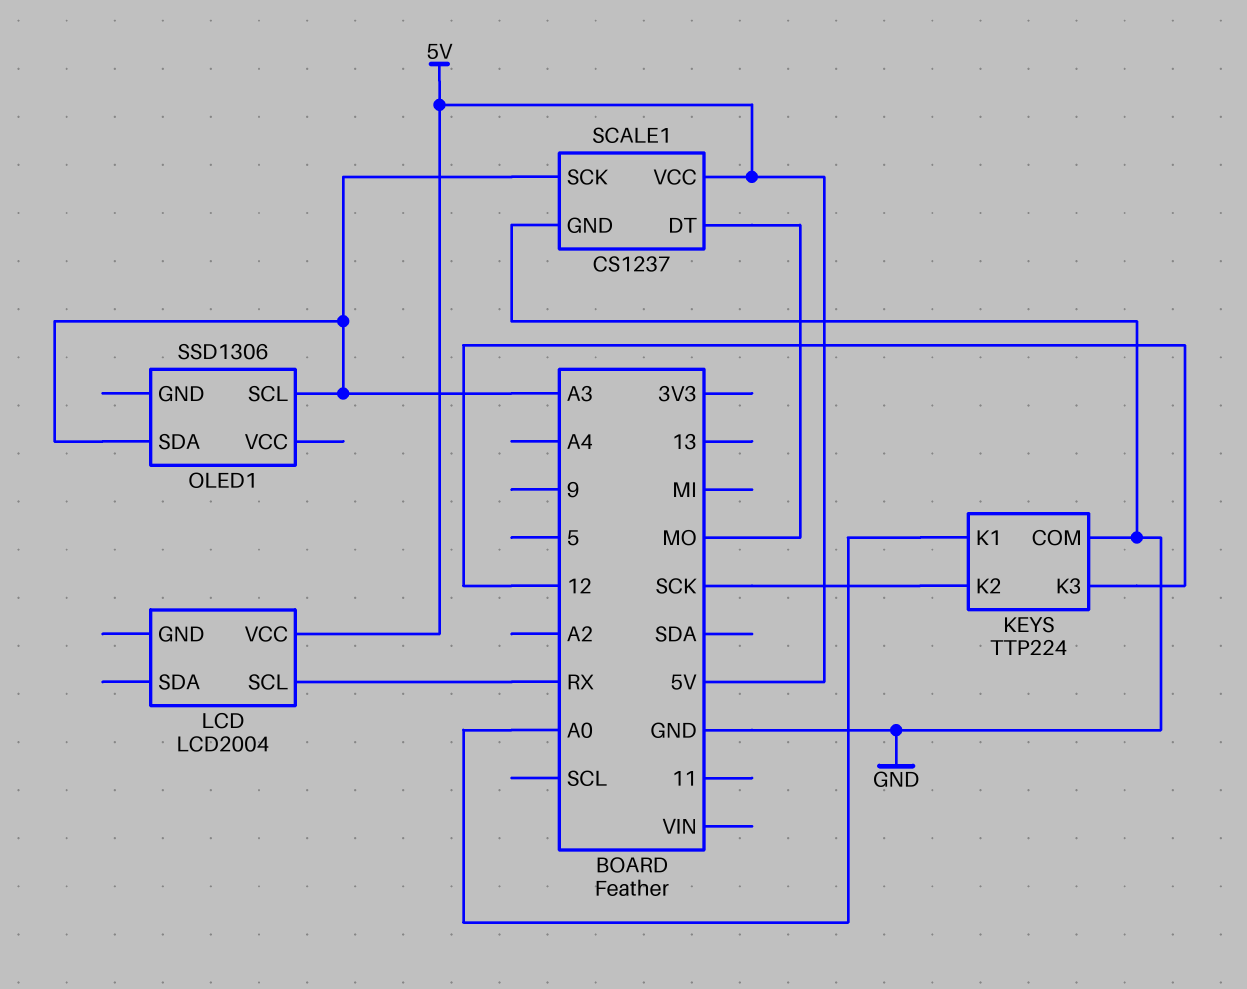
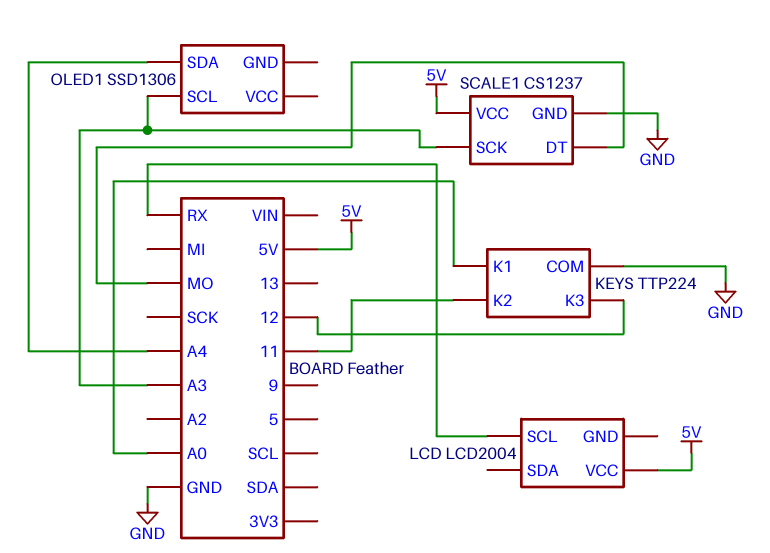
KEYS pin K2: SCK -> 11
OLED1 pin SDA: A3 -> A4

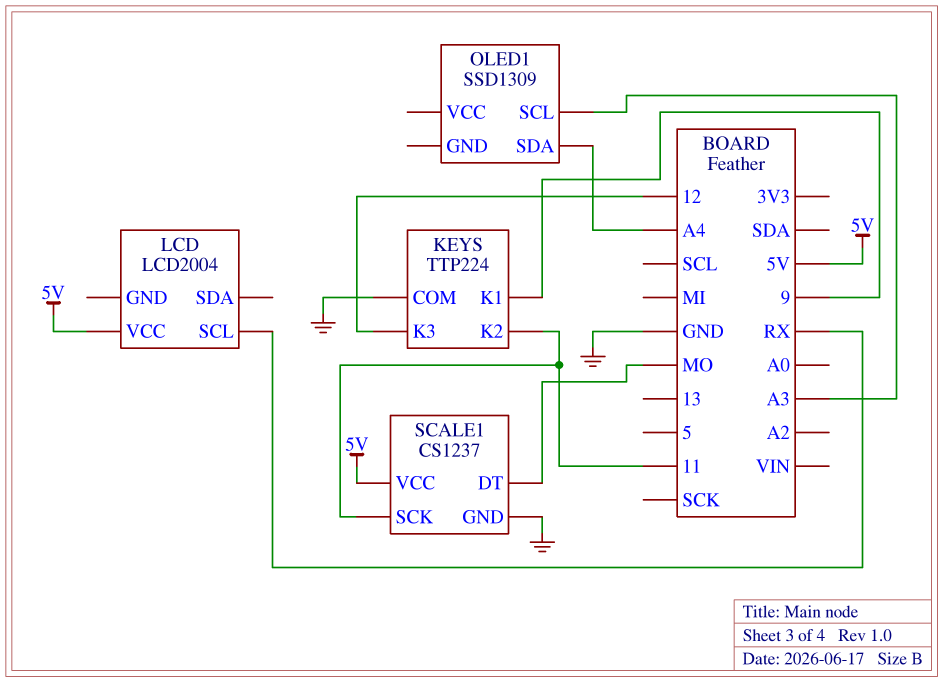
KEYS pin K1: A0 -> 9
OLED1: SSD1306 -> SSD1309
SCALE1 pin SCK: A3 -> 11

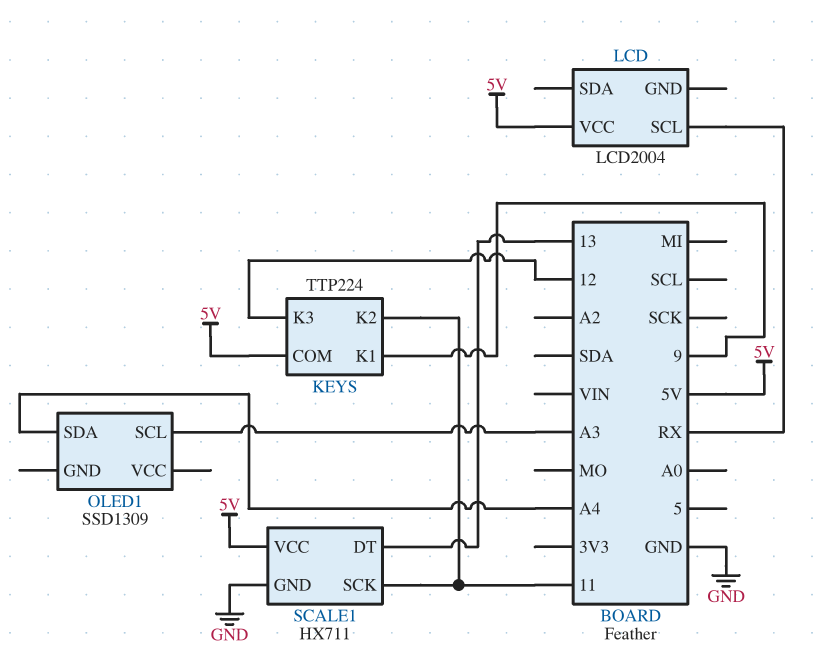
KEYS pin COM: GND -> 5V
SCALE1: CS1237 -> HX711
SCALE1 pin DT: MO -> 13

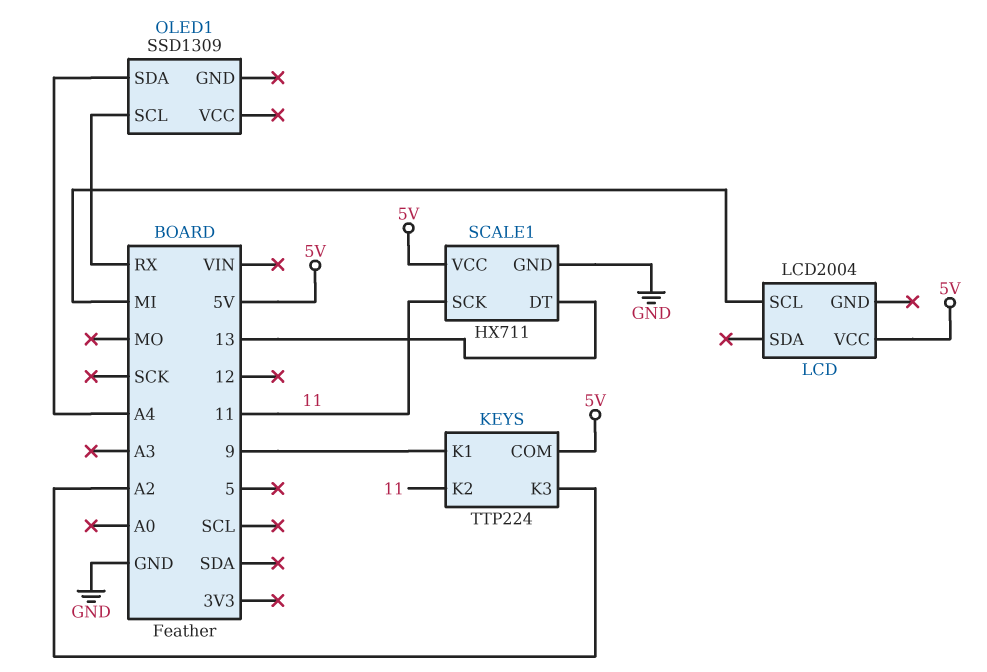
KEYS pin K3: 12 -> A2
LCD pin SCL: RX -> MI
OLED1 pin SCL: A3 -> RX

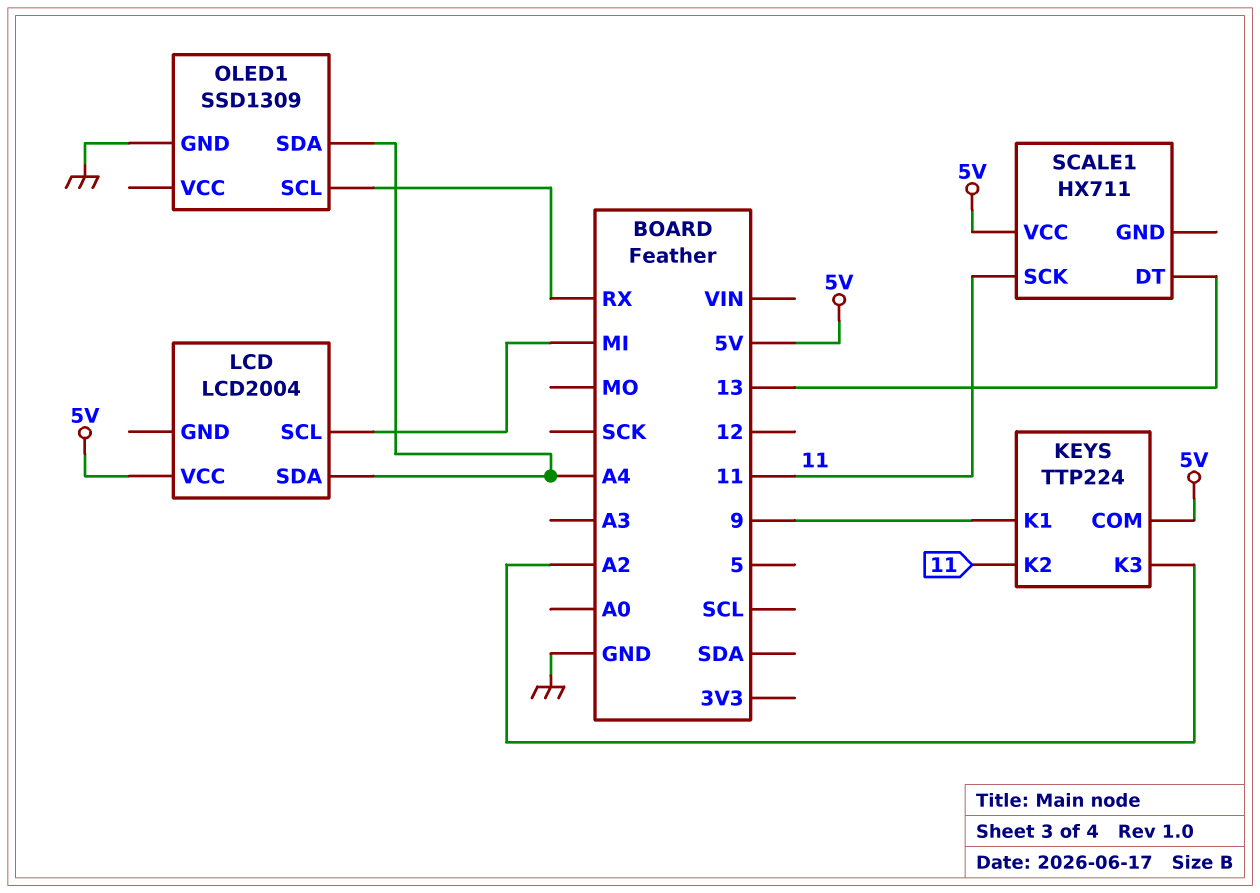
LCD pin SDA: none -> A4
OLED1 pin GND: none -> GND
SCALE1 pin GND: GND -> none

